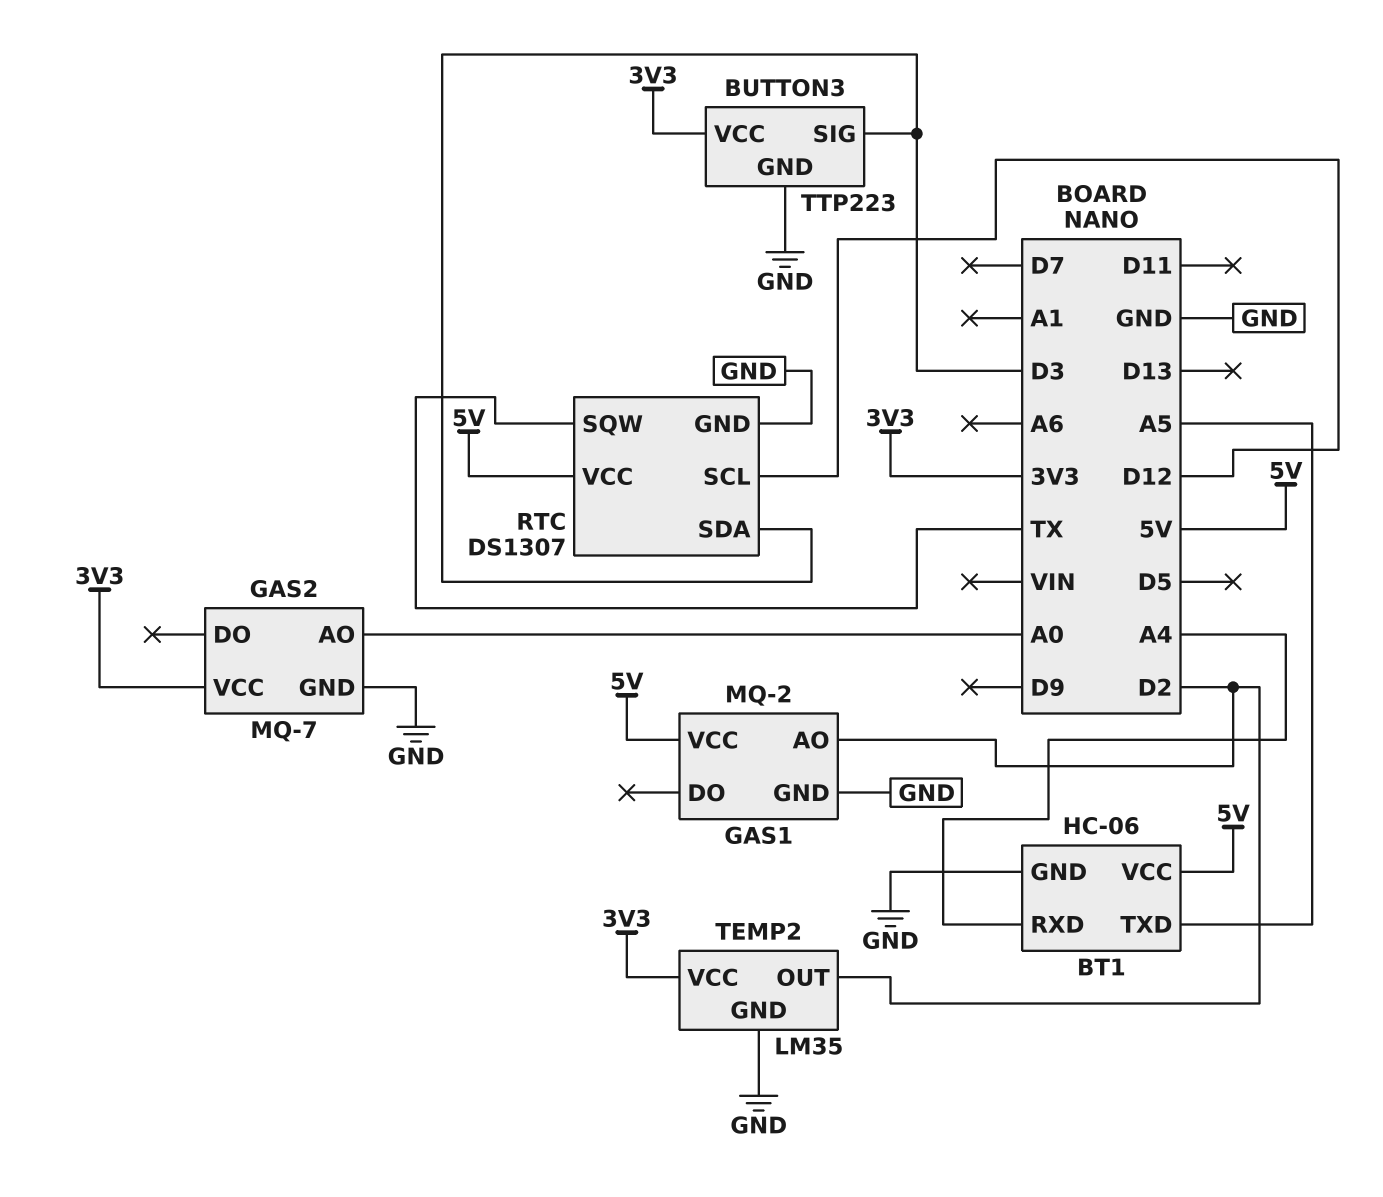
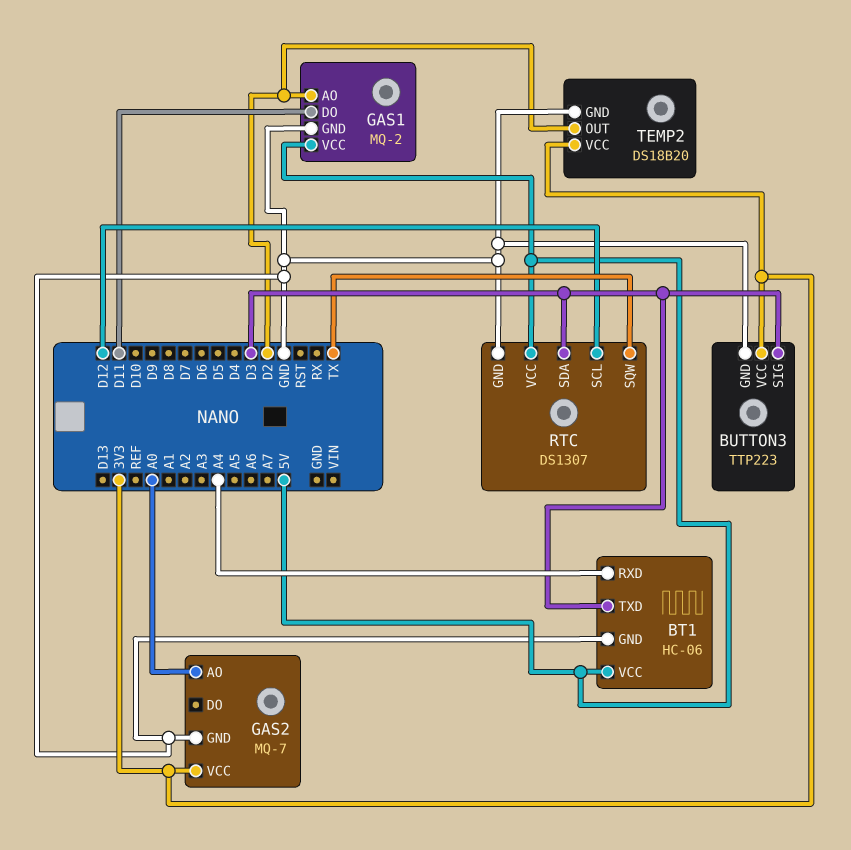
BT1 pin TXD: A5 -> D3
GAS1 pin DO: none -> D11
TEMP2: LM35 -> DS18B20

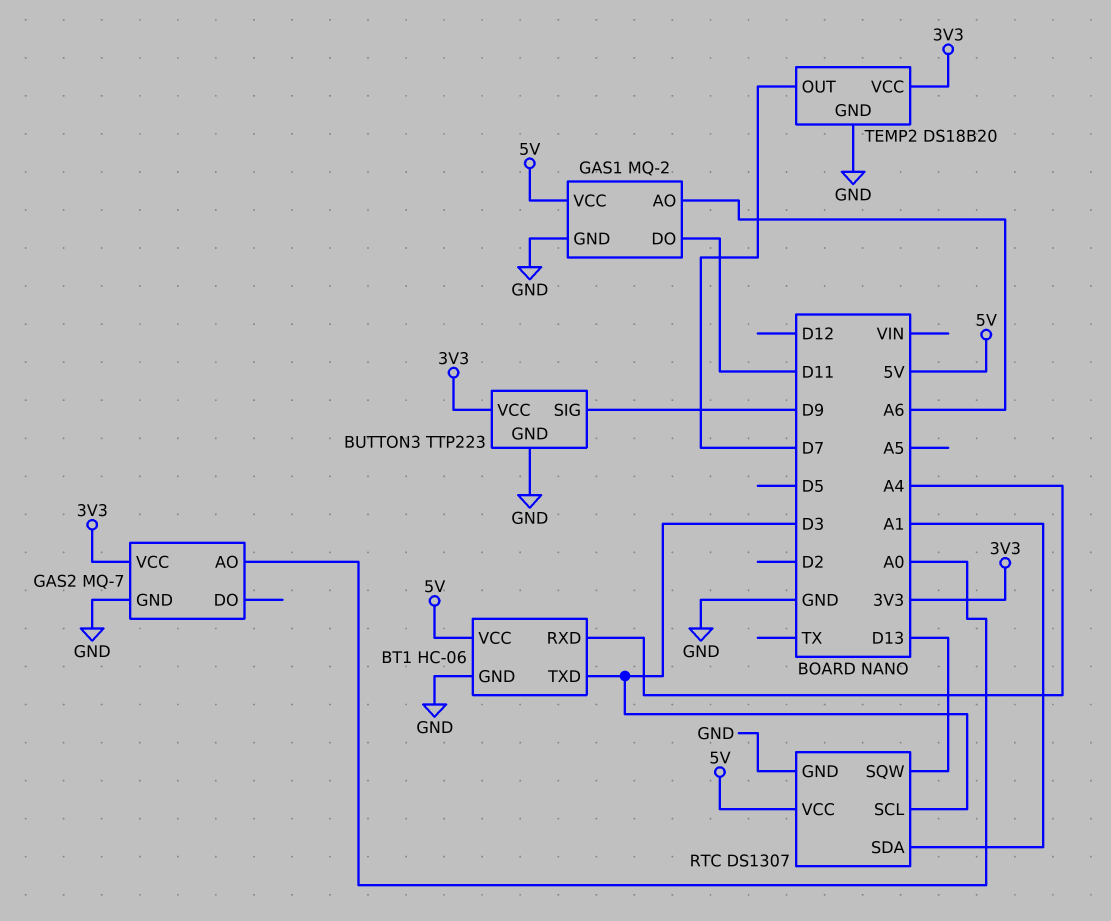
BUTTON3 pin SIG: D3 -> D9
GAS1 pin AO: D2 -> A6
RTC pin SCL: D12 -> D3
RTC pin SDA: D3 -> A1
RTC pin SQW: TX -> D13
TEMP2 pin OUT: D2 -> D7

